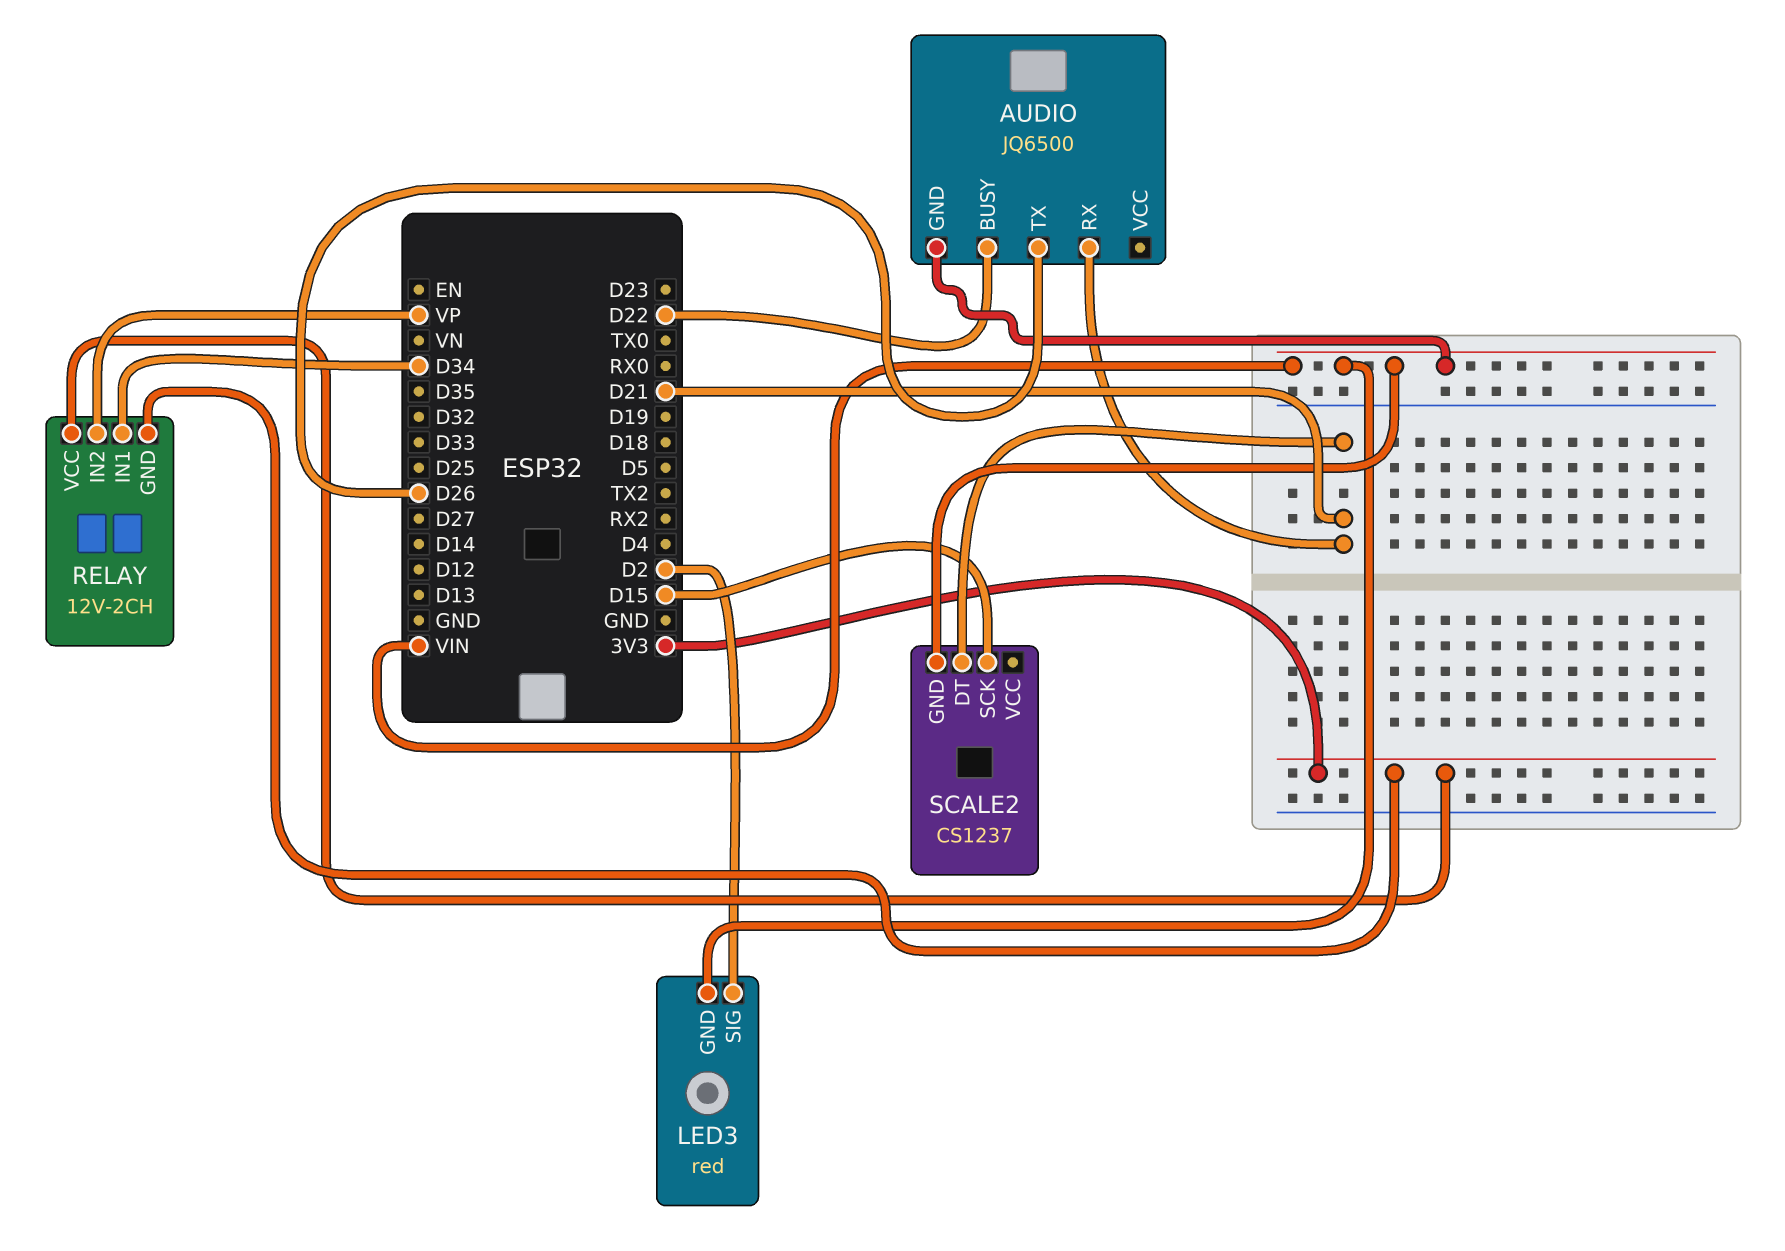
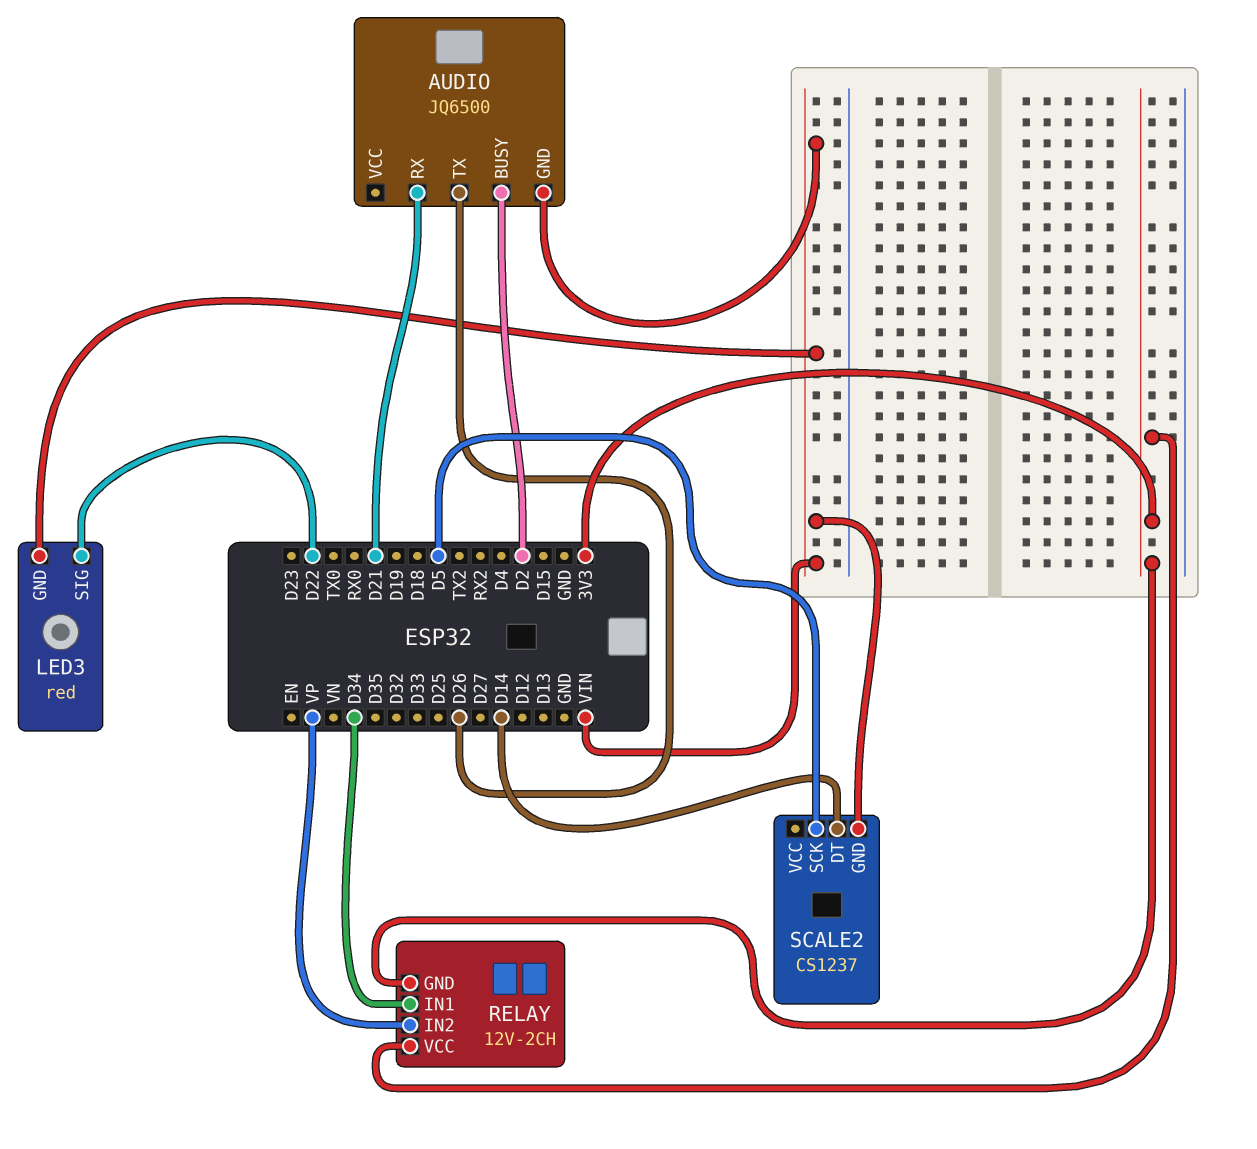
AUDIO pin BUSY: D22 -> D2
LED3 pin SIG: D2 -> D22
SCALE2 pin DT: D21 -> D14
SCALE2 pin SCK: D15 -> D5

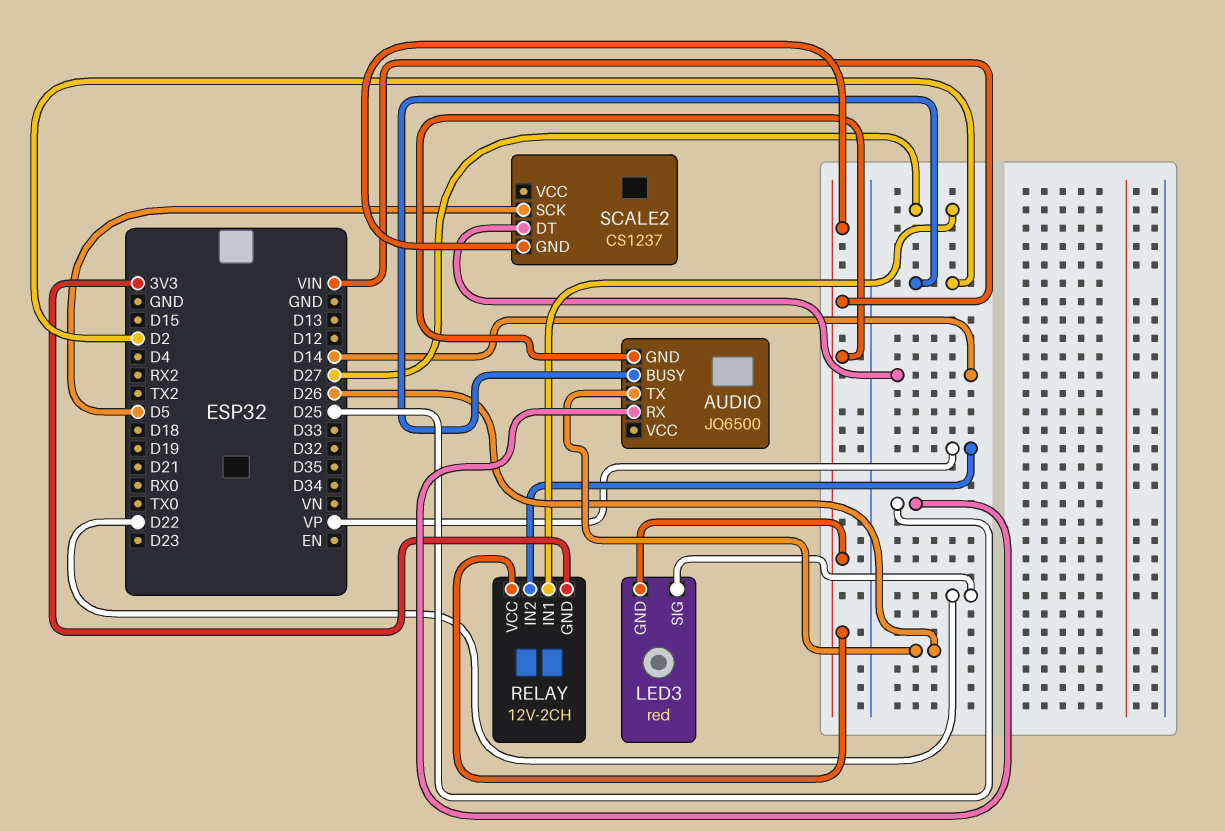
AUDIO pin RX: D21 -> D25
RELAY pin IN1: D34 -> D27
RELAY pin VCC: 3V3 -> VIN

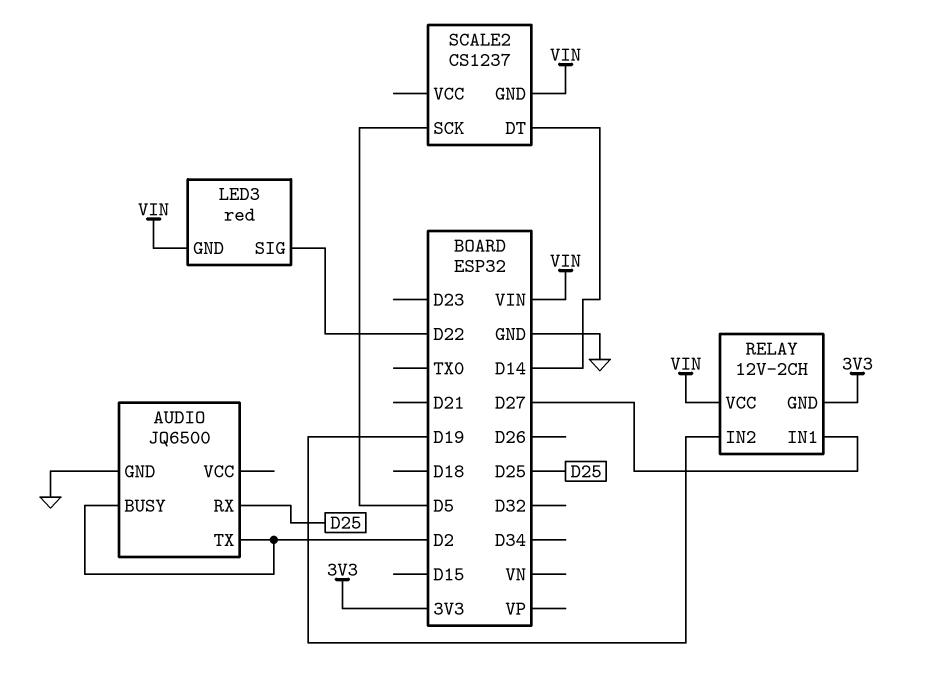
AUDIO pin GND: VIN -> GND
AUDIO pin TX: D26 -> D2
RELAY pin IN2: VP -> D19

